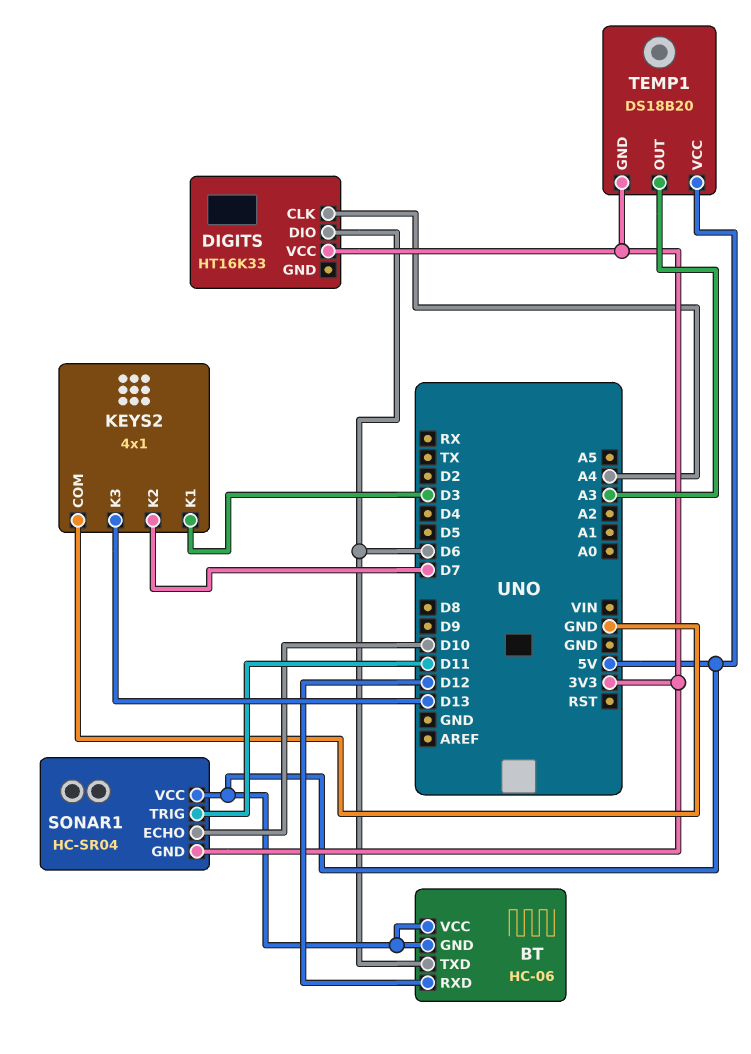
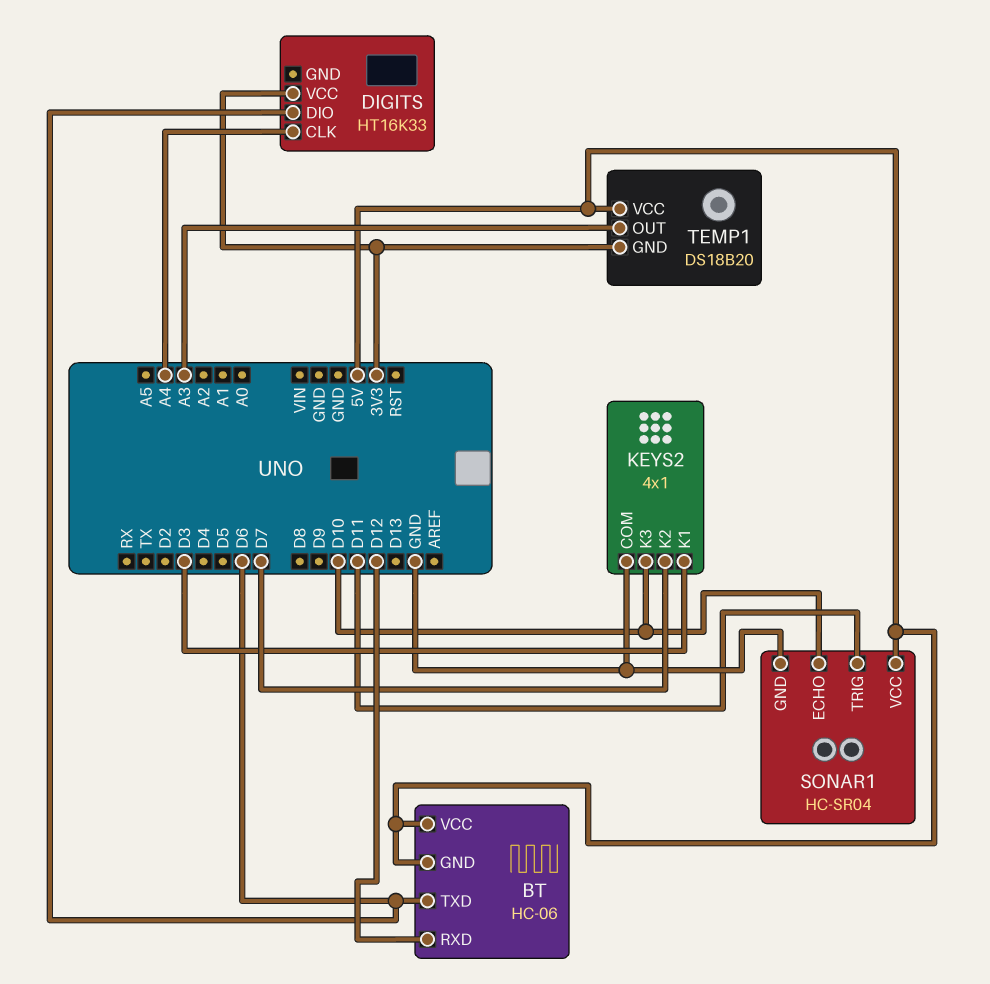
KEYS2 pin K3: D13 -> D10
SONAR1 pin GND: 3V3 -> GND

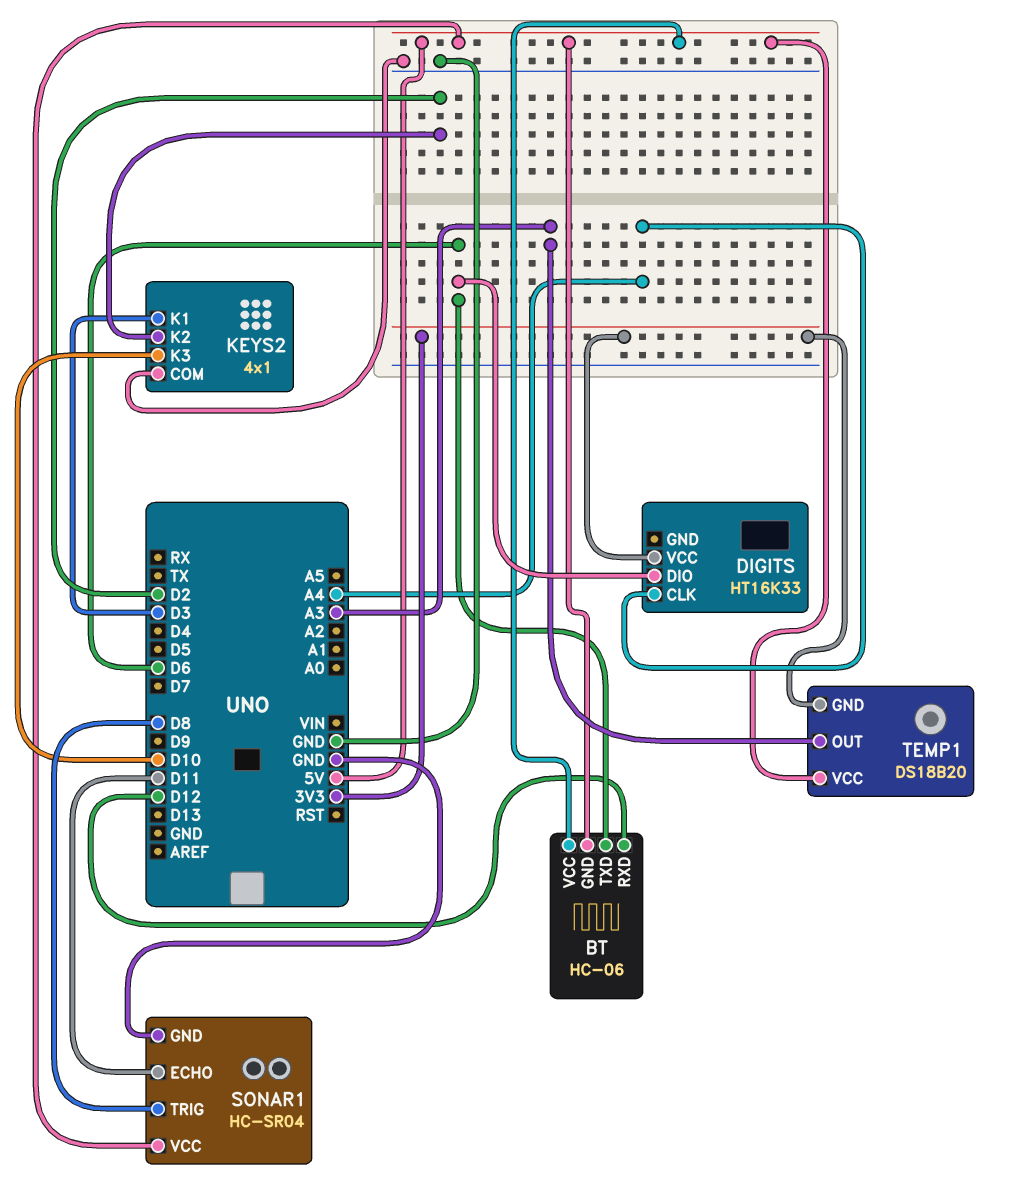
KEYS2 pin K2: D7 -> D2
SONAR1 pin ECHO: D10 -> D11
SONAR1 pin TRIG: D11 -> D8

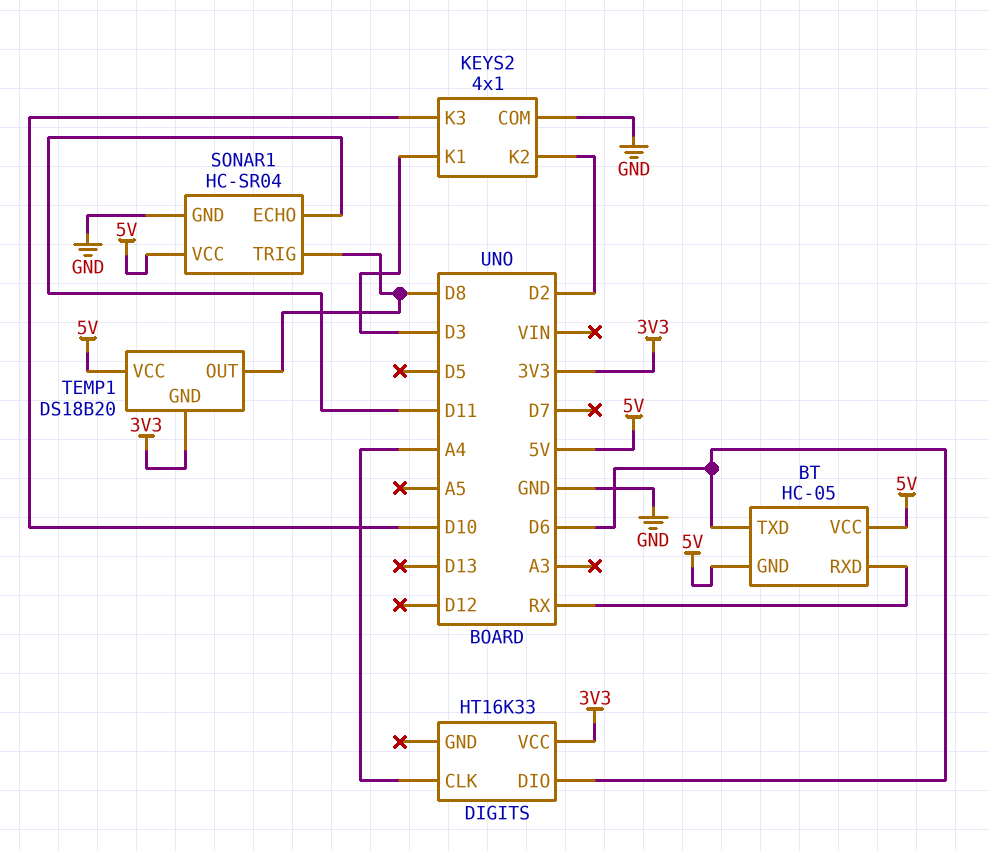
BT: HC-06 -> HC-05
BT pin RXD: D12 -> RX
TEMP1 pin OUT: A3 -> D8

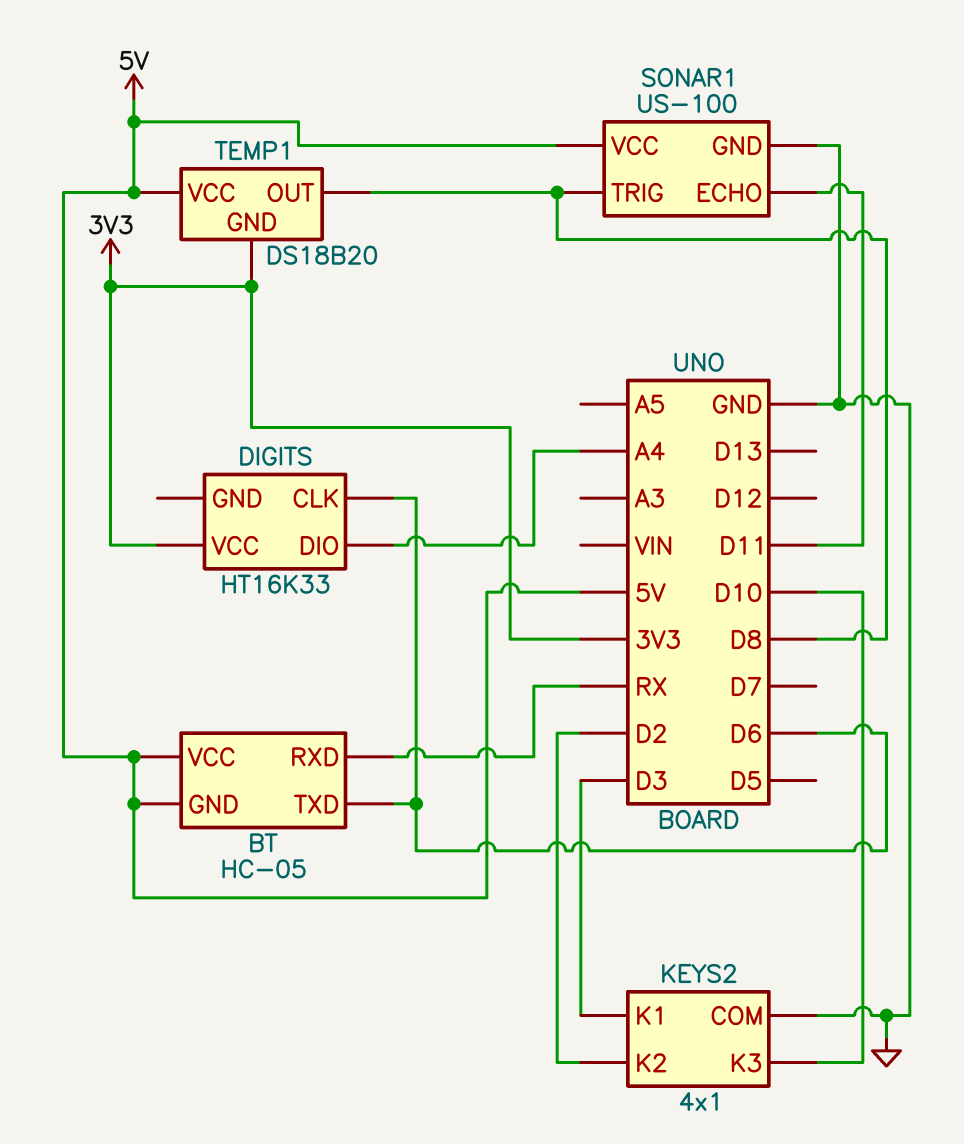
DIGITS pin CLK: A4 -> D6
DIGITS pin DIO: D6 -> A4
SONAR1: HC-SR04 -> US-100

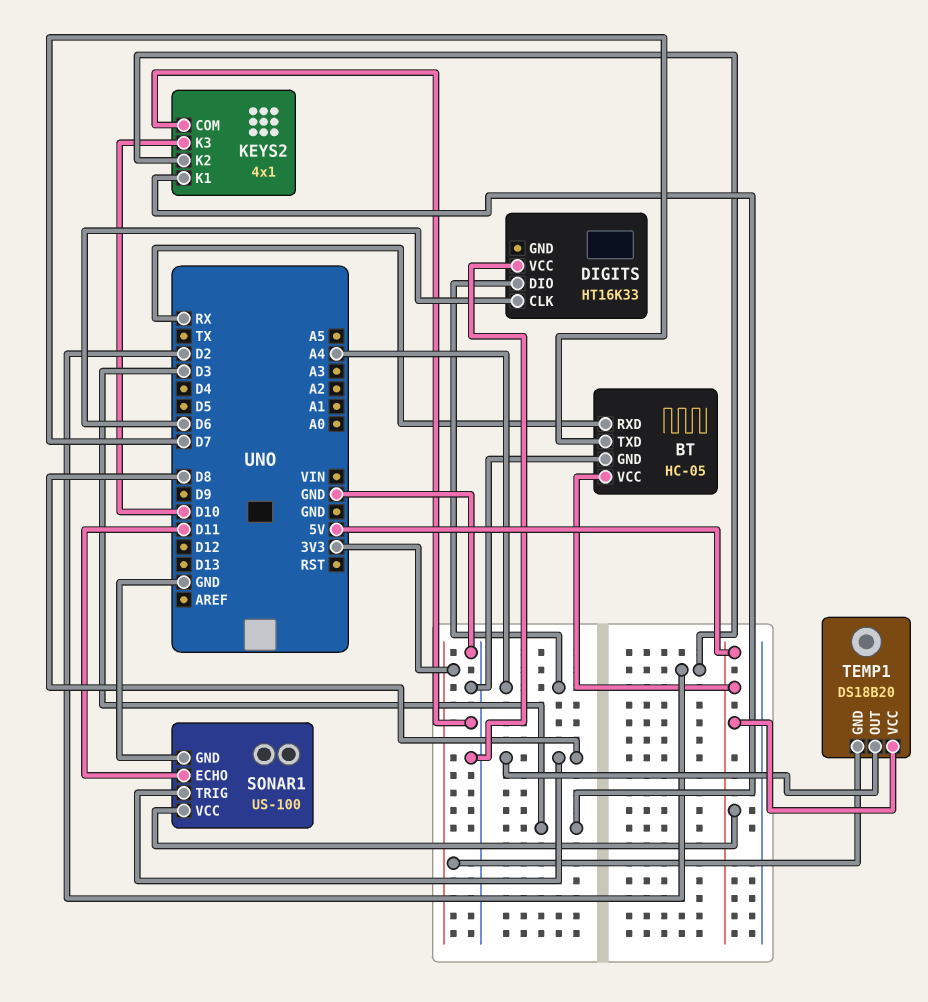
BT pin GND: 5V -> GND
BT pin TXD: D6 -> D7
DIGITS pin VCC: 3V3 -> GND

